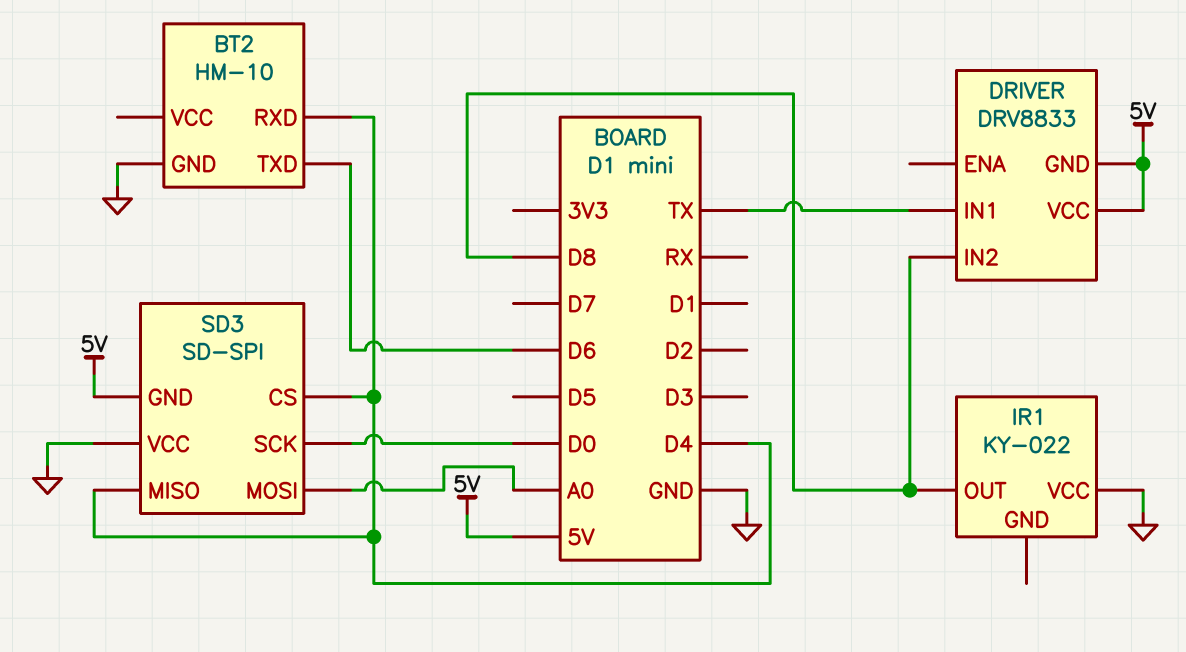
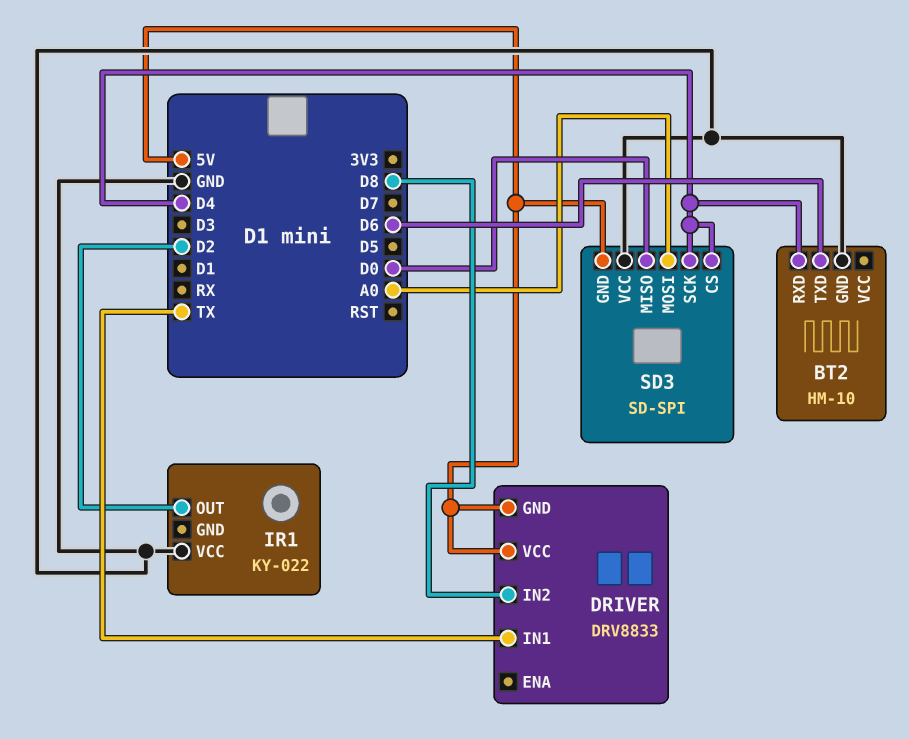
IR1 pin OUT: D8 -> D2
SD3 pin MISO: D4 -> D0
SD3 pin SCK: D0 -> D4

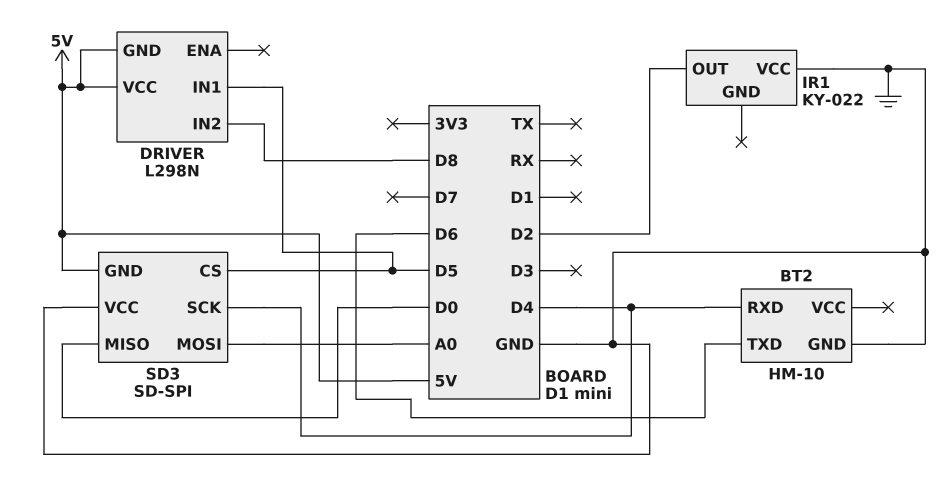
DRIVER: DRV8833 -> L298N
DRIVER pin IN1: TX -> D5
SD3 pin CS: D4 -> D5

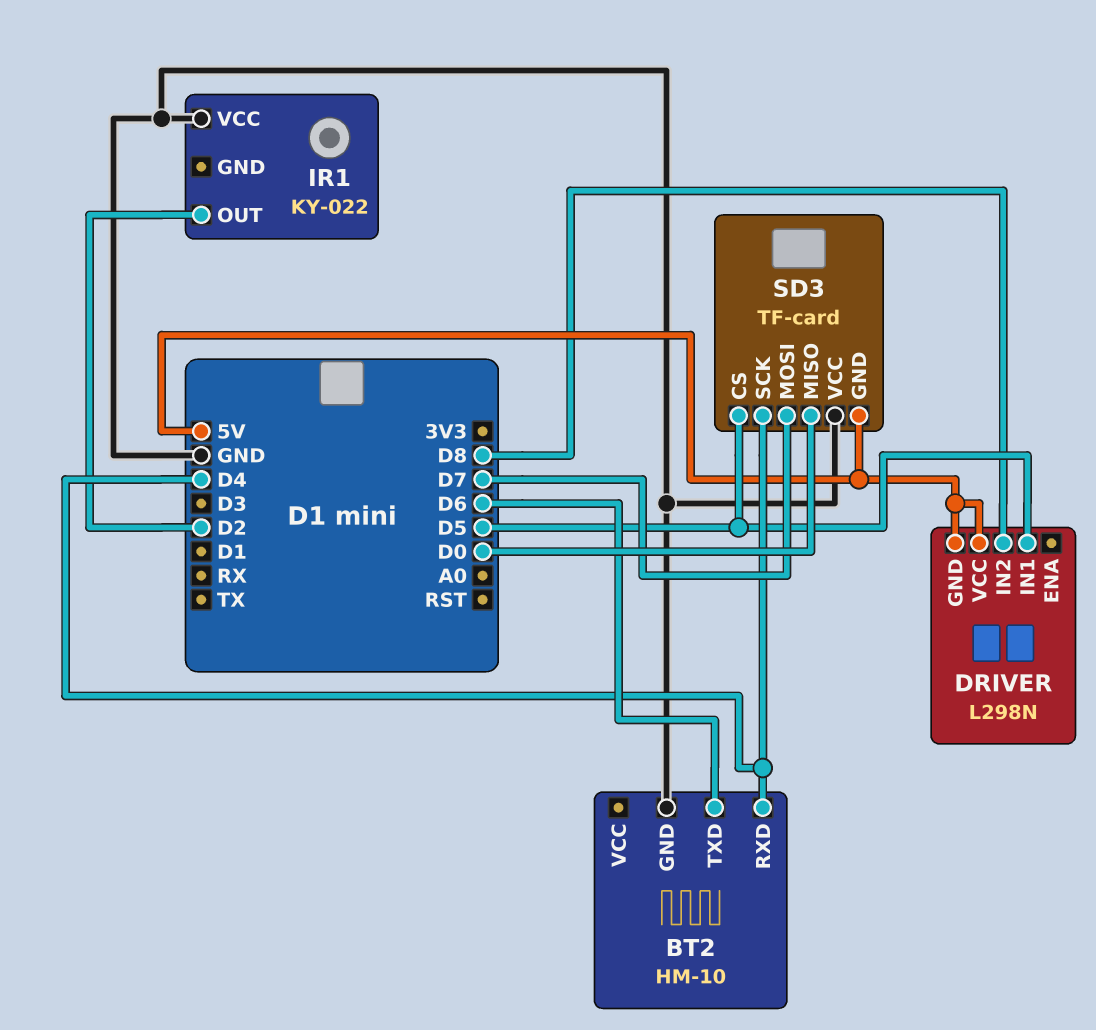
SD3: SD-SPI -> TF-card
SD3 pin MOSI: A0 -> D7

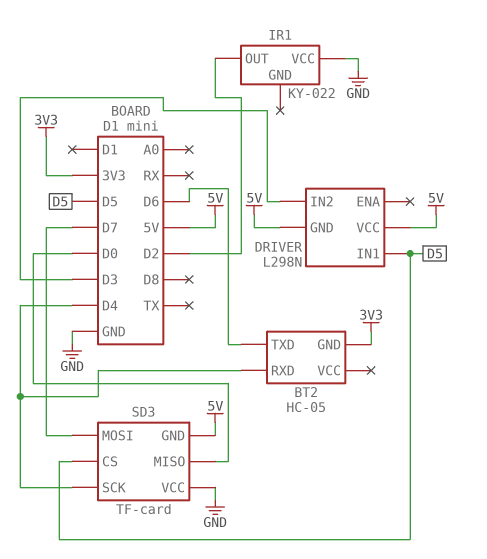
BT2: HM-10 -> HC-05
BT2 pin GND: GND -> 3V3
DRIVER pin IN2: D8 -> D3

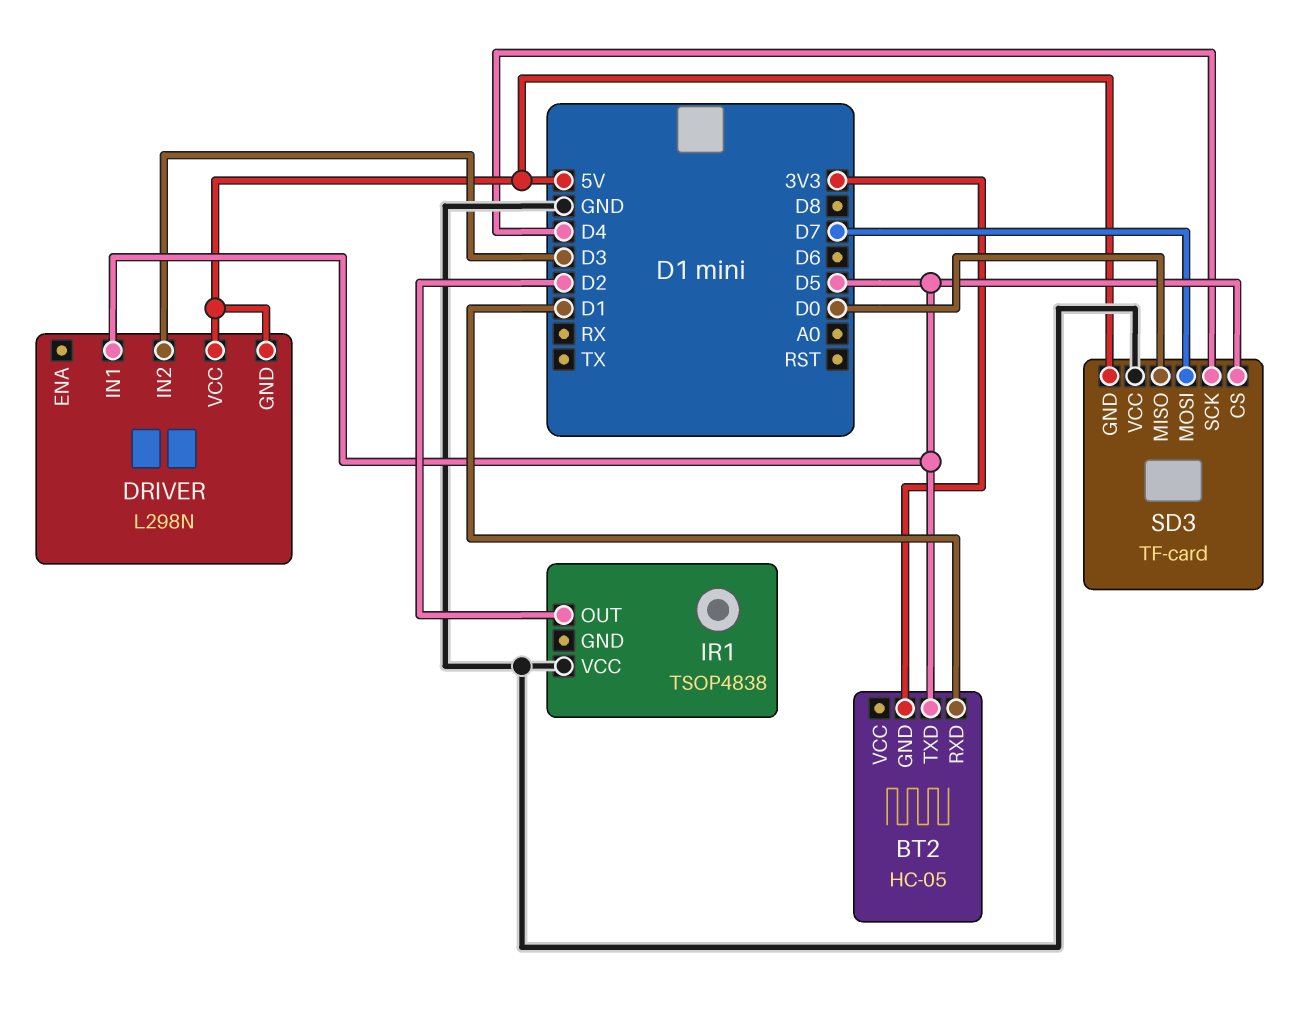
BT2 pin RXD: D4 -> D1
BT2 pin TXD: D6 -> D5
IR1: KY-022 -> TSOP4838

